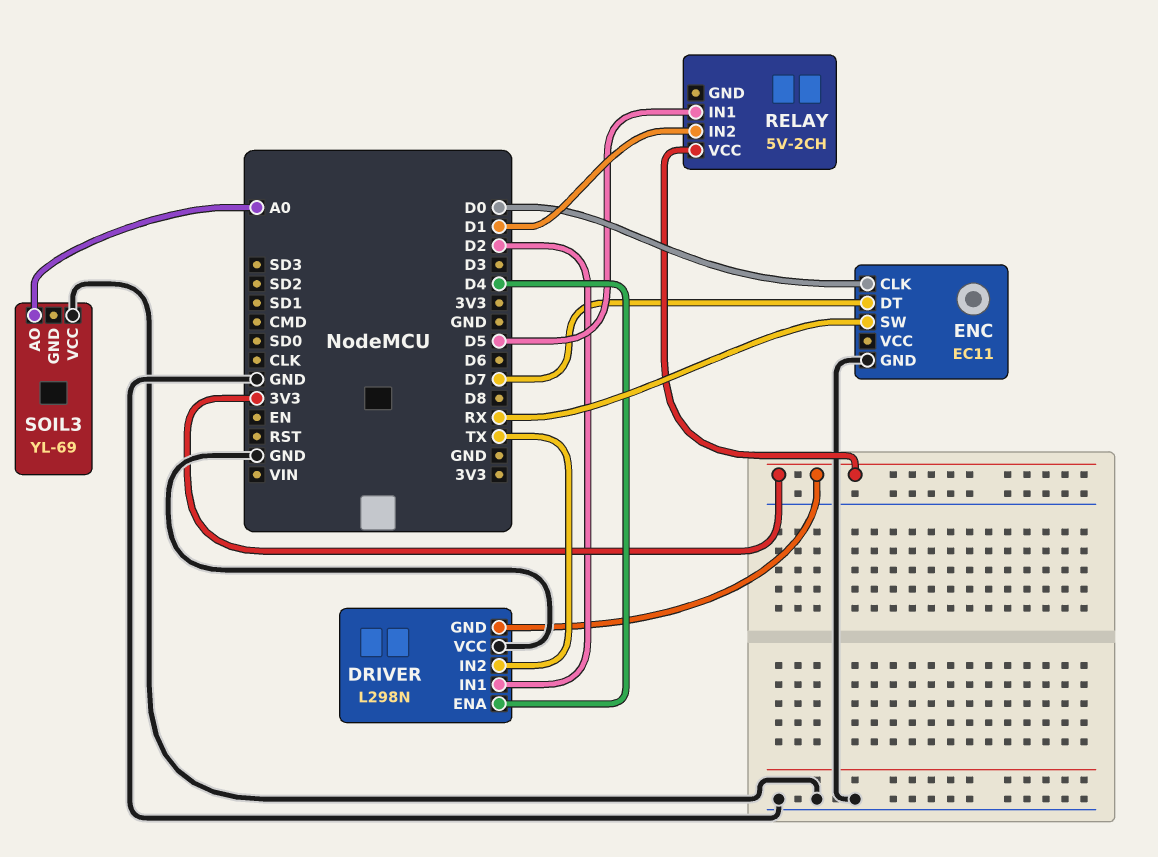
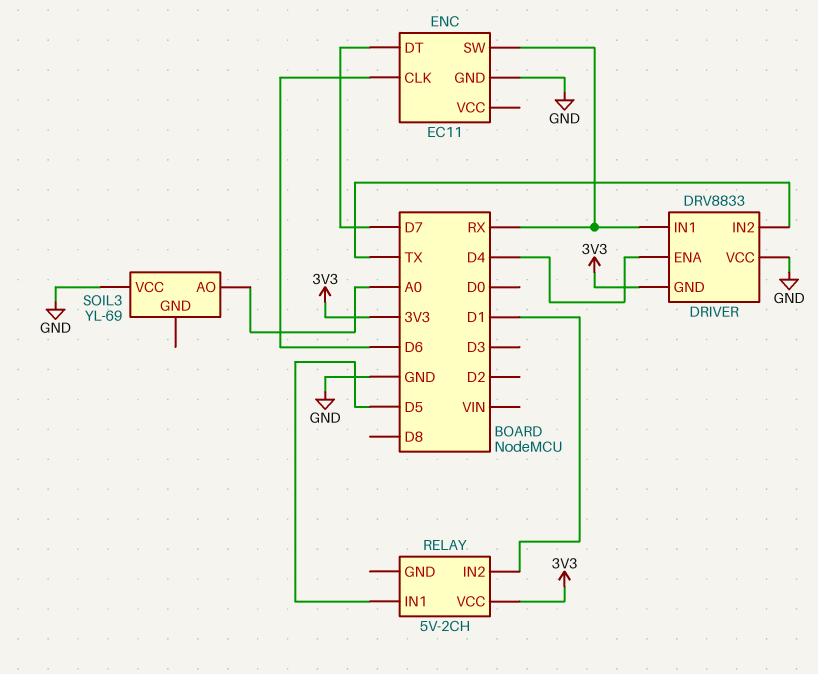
DRIVER: L298N -> DRV8833
DRIVER pin IN1: D2 -> RX
ENC pin CLK: D0 -> D6

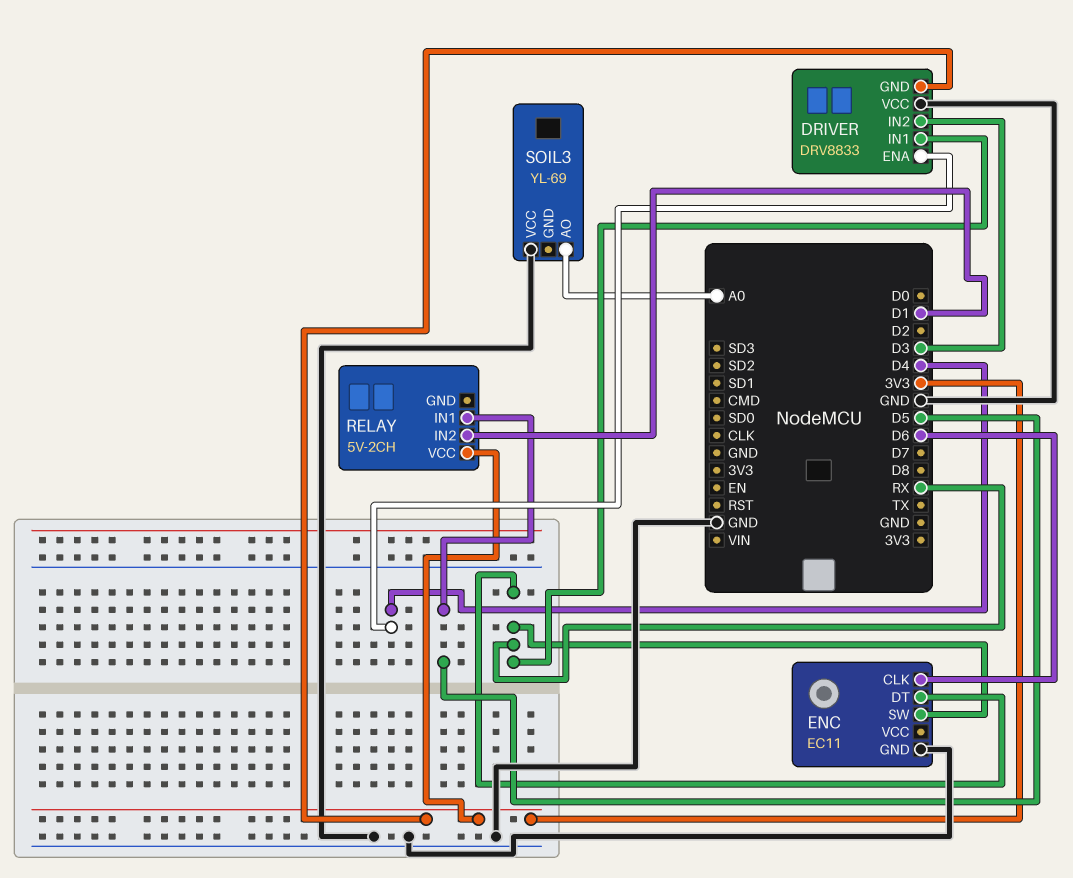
DRIVER pin IN2: TX -> D3
ENC pin DT: D7 -> RX

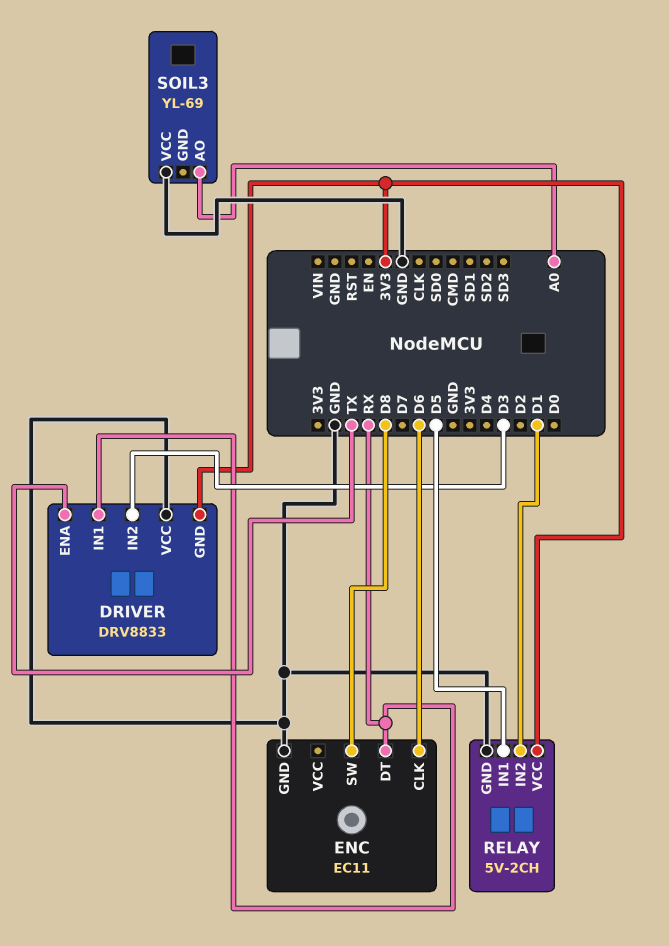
DRIVER pin ENA: D4 -> TX
ENC pin SW: RX -> D8
RELAY pin GND: none -> GND

